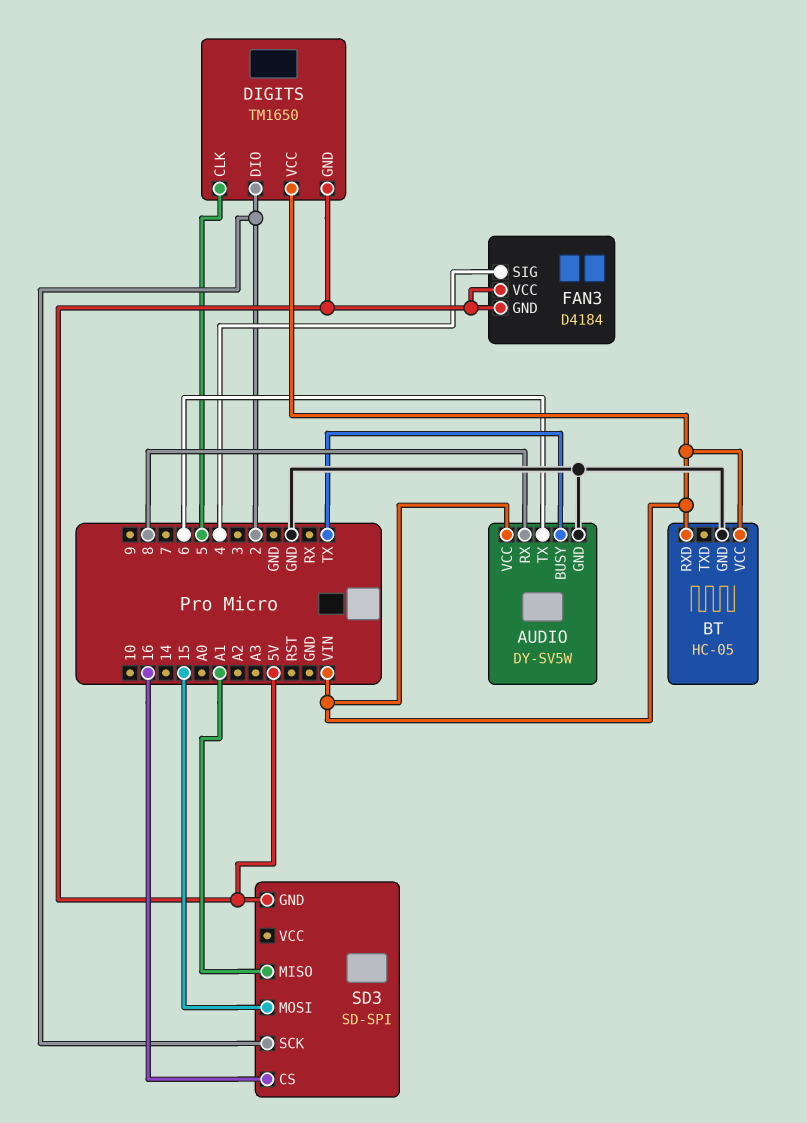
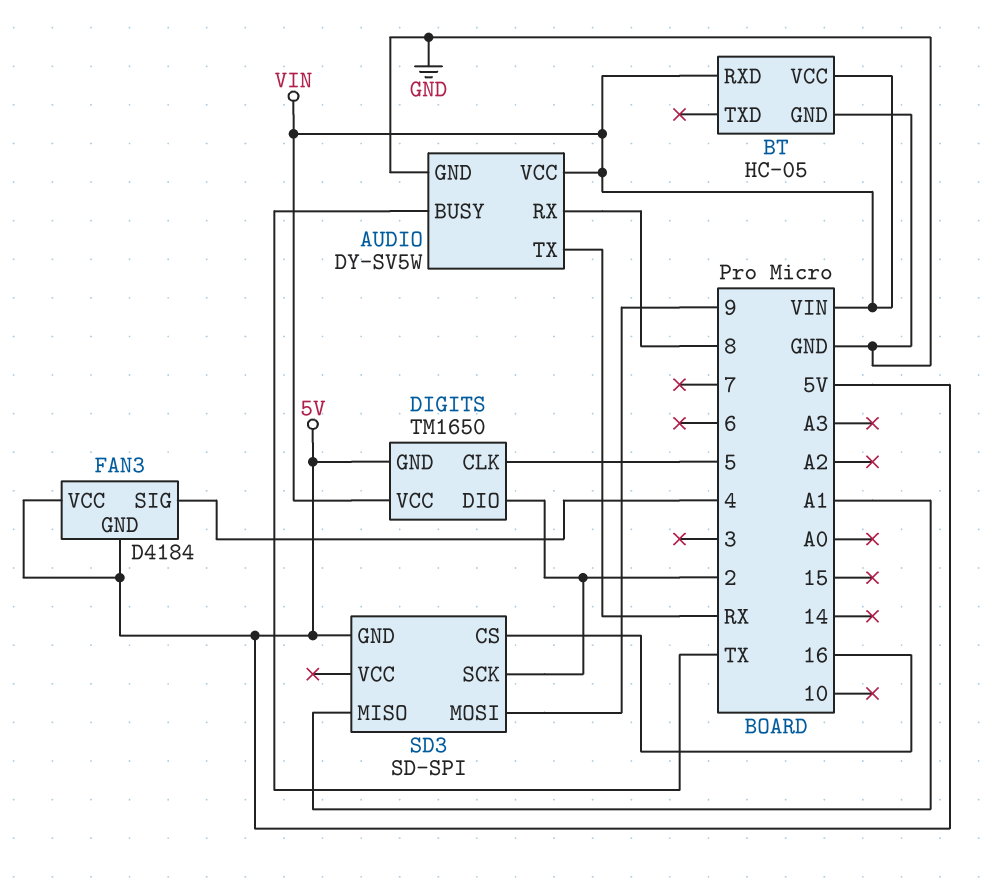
AUDIO pin TX: 6 -> RX
SD3 pin MOSI: 15 -> 9

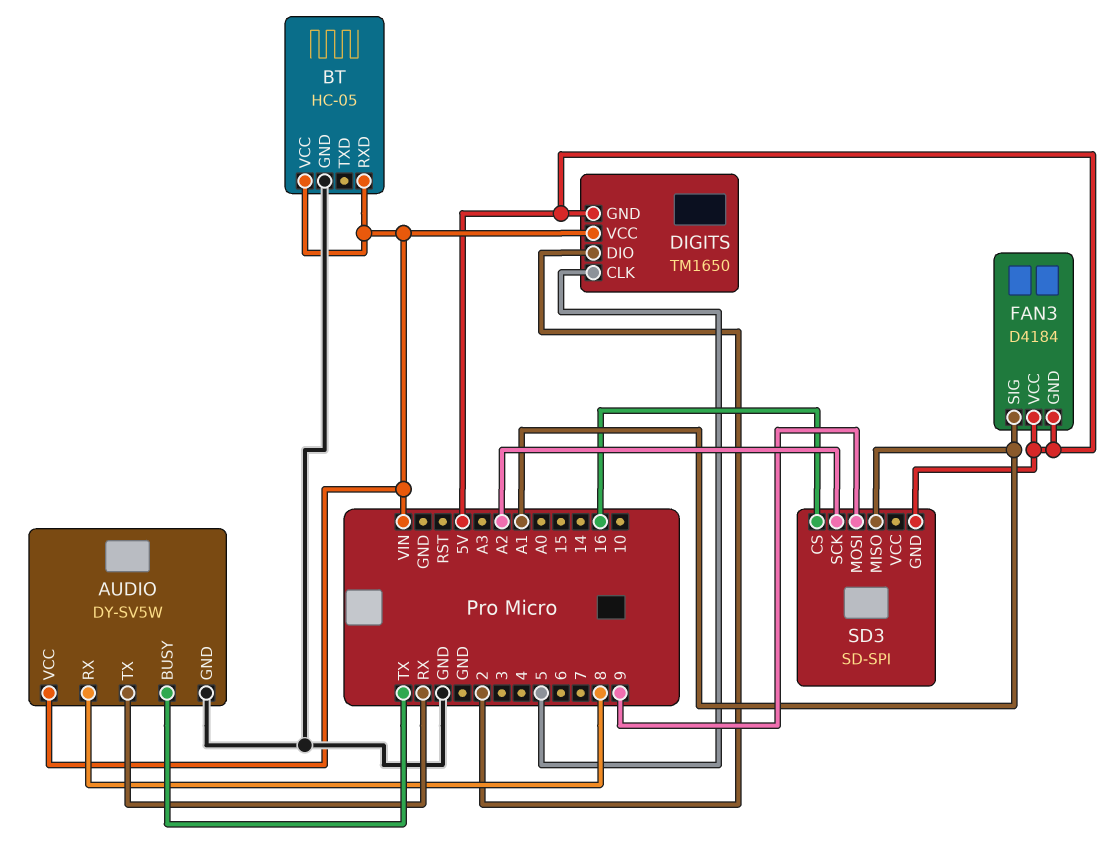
FAN3 pin SIG: 4 -> A1
SD3 pin SCK: 2 -> A2

